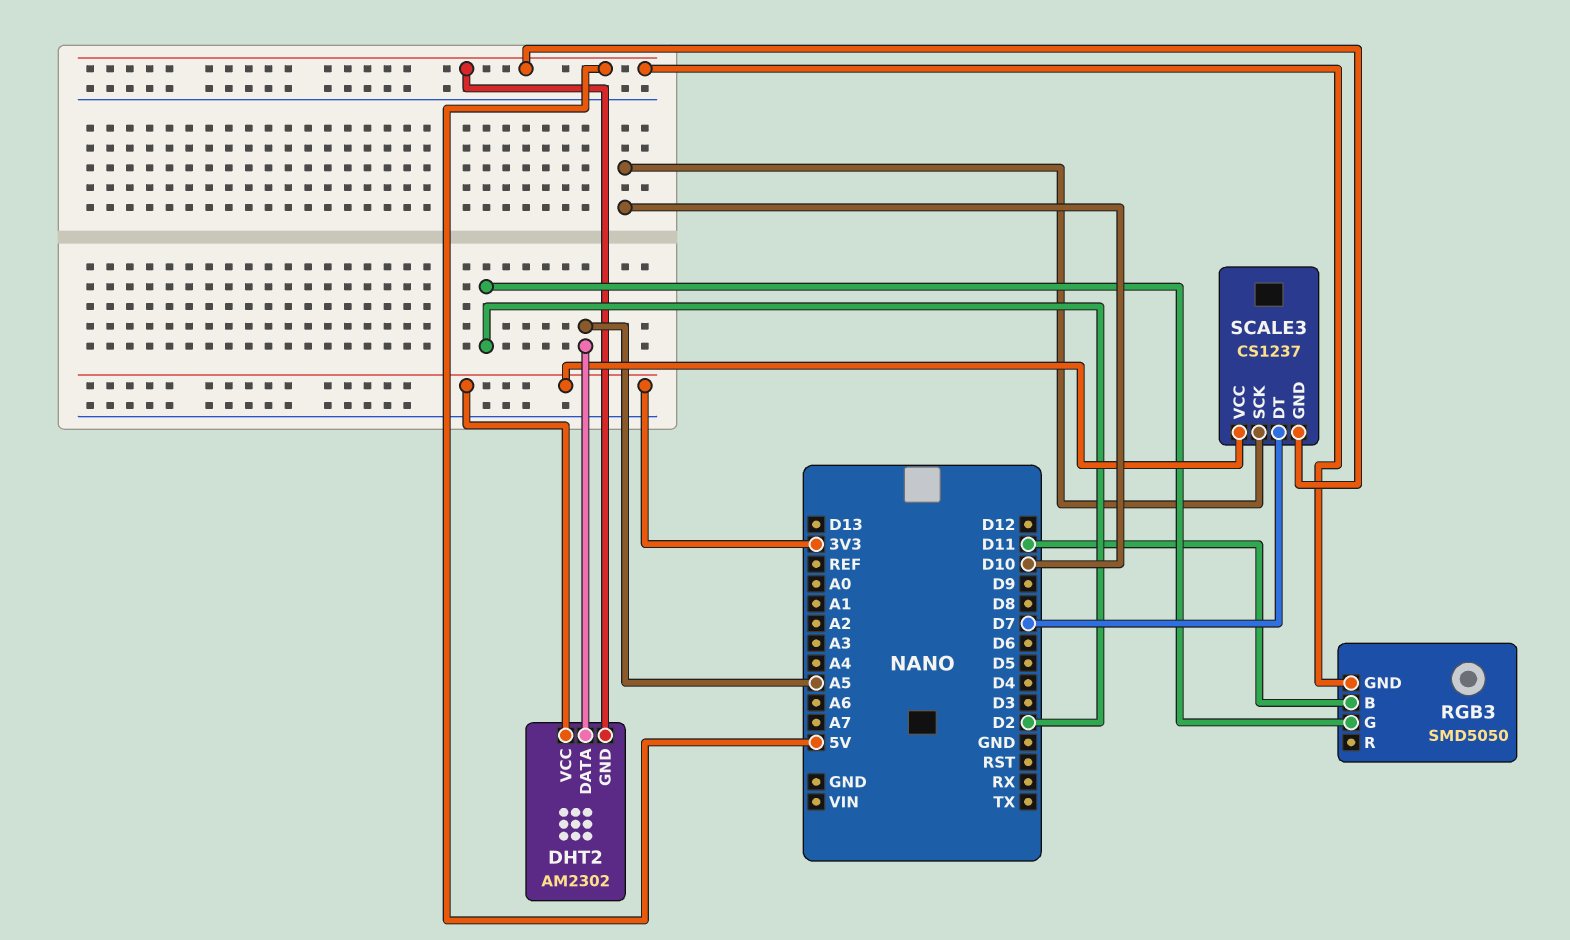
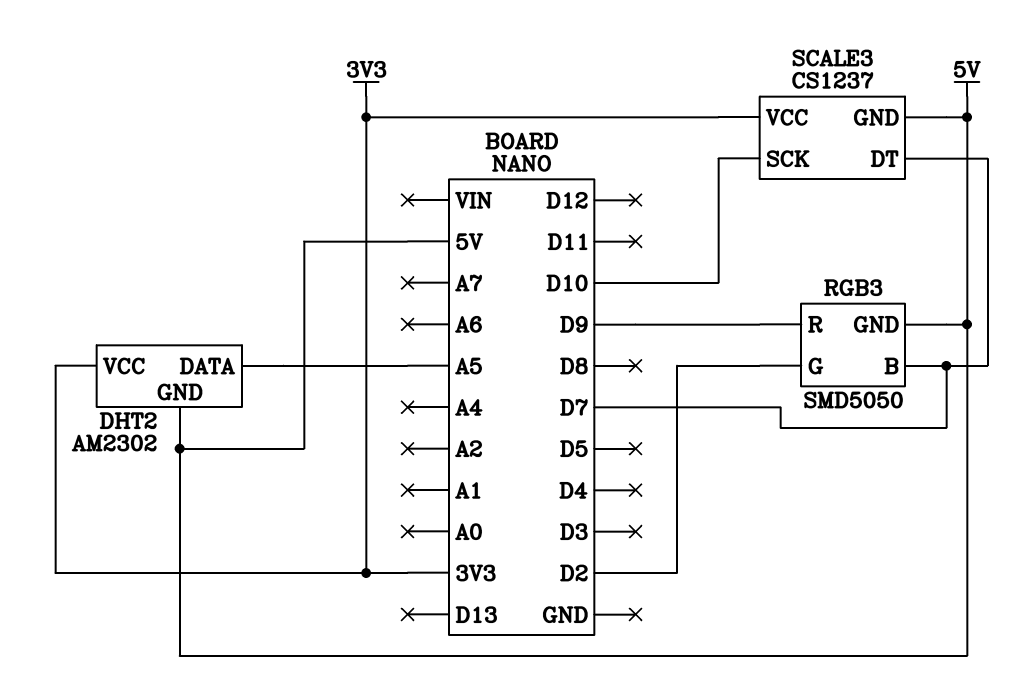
RGB3 pin B: D11 -> D7
RGB3 pin R: none -> D9

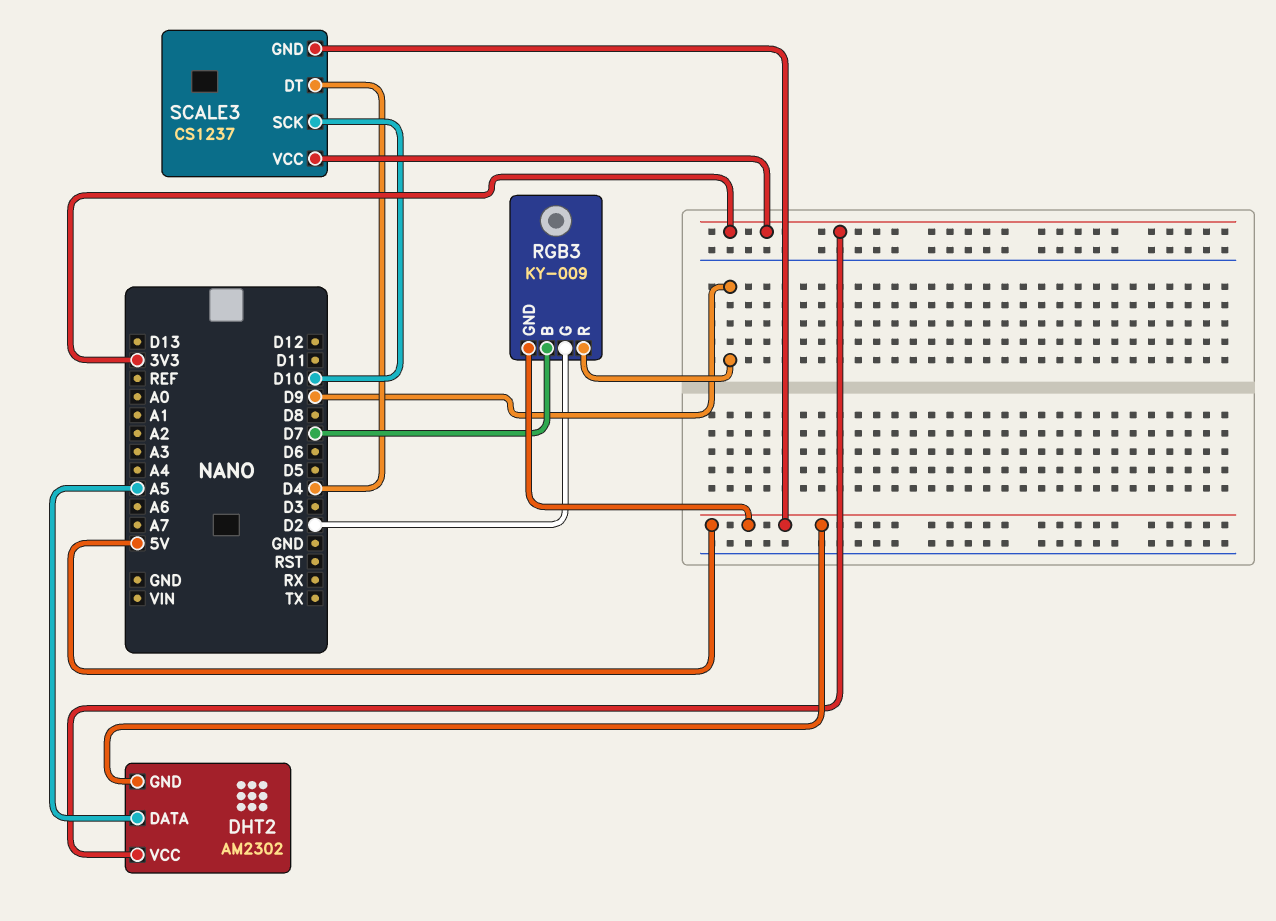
RGB3: SMD5050 -> KY-009
SCALE3 pin DT: D7 -> D4

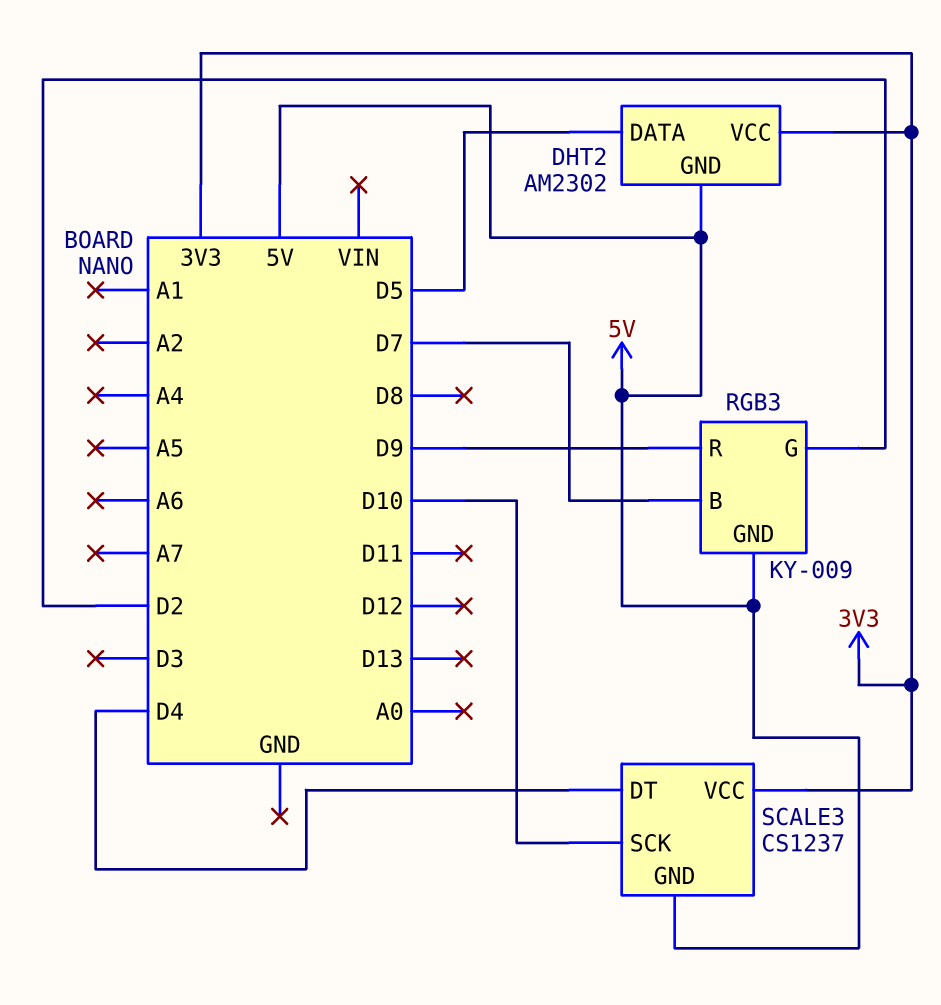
DHT2 pin DATA: A5 -> D5

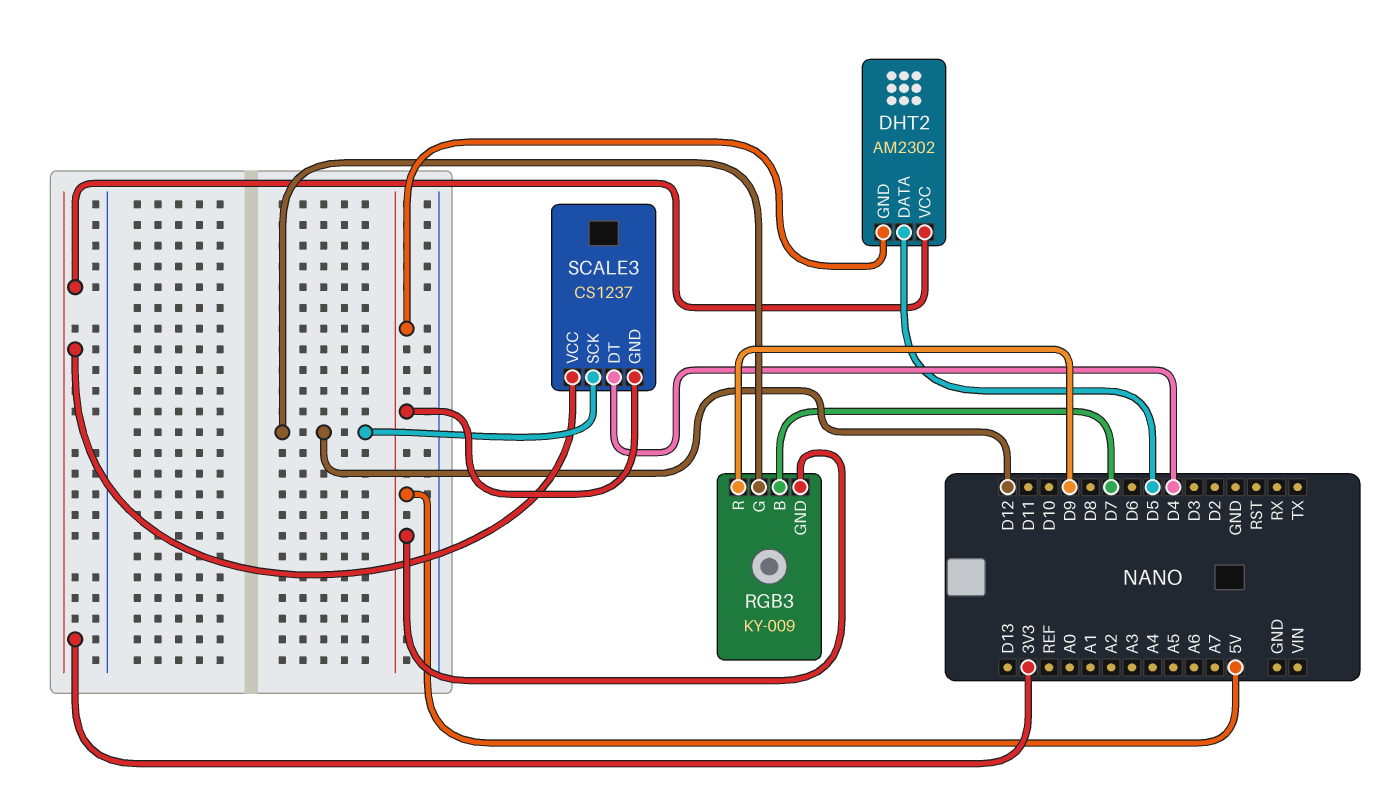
RGB3 pin G: D2 -> D12
SCALE3 pin SCK: D10 -> D12

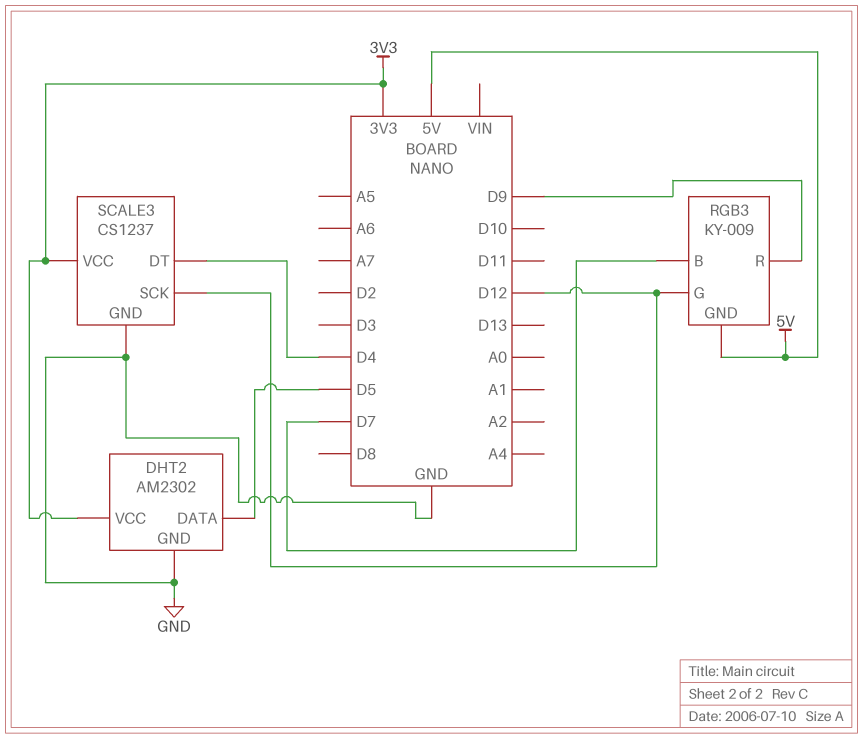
DHT2 pin GND: 5V -> GND
SCALE3 pin GND: 5V -> GND

